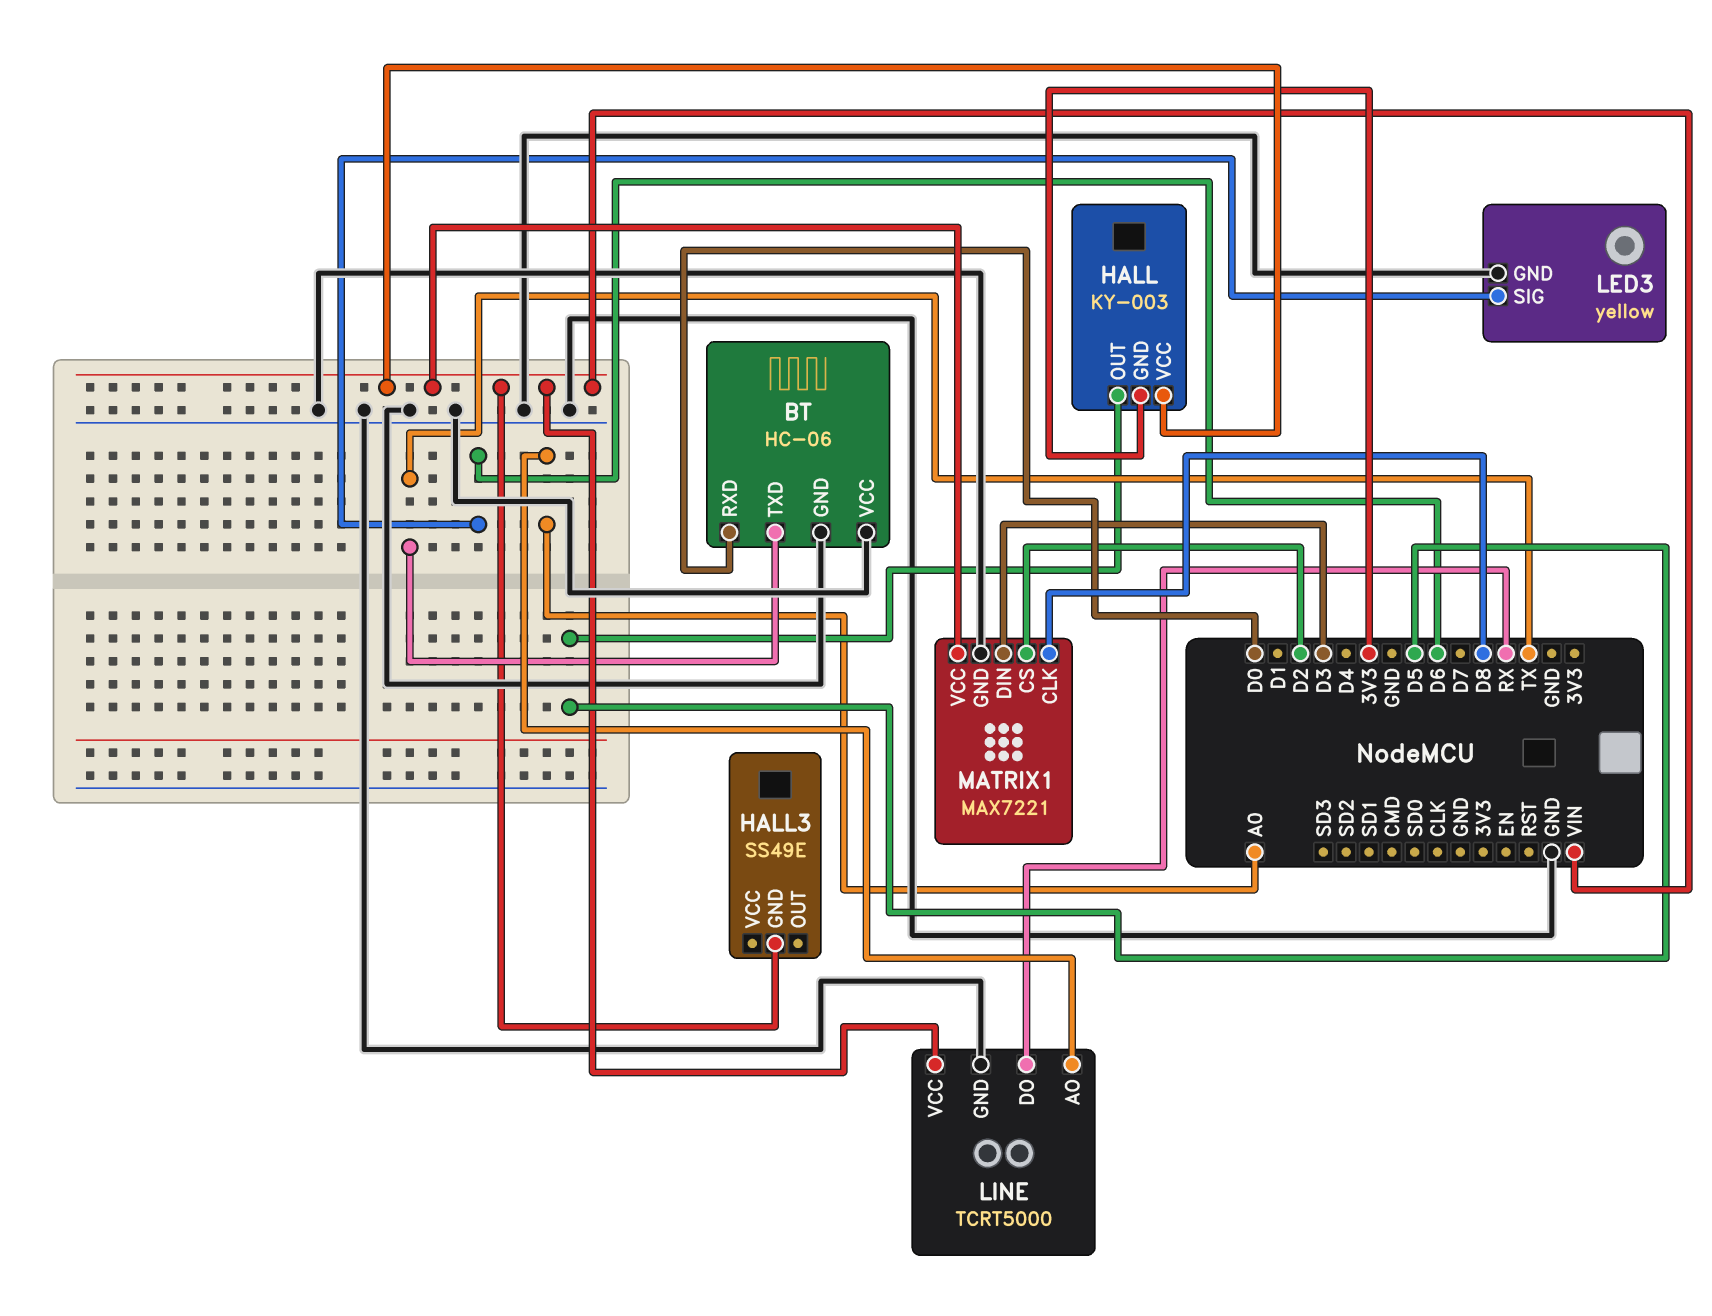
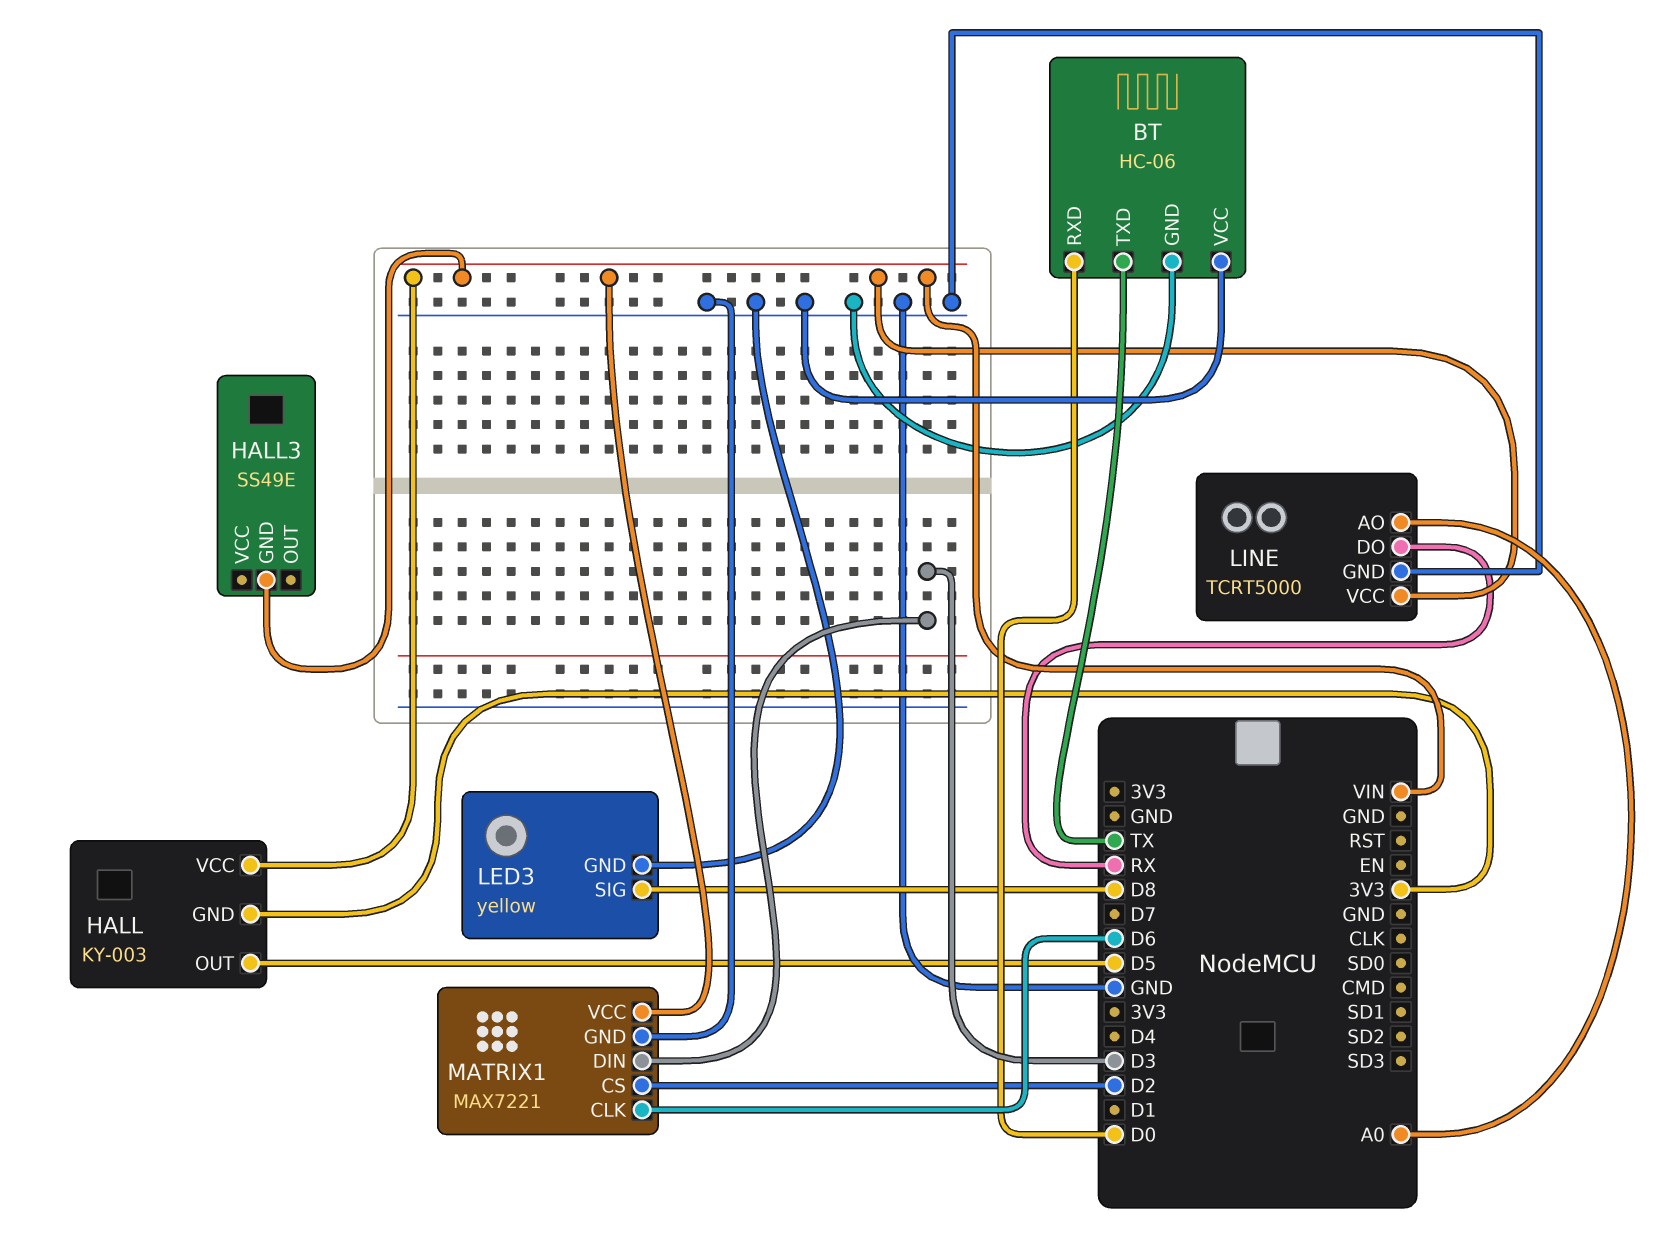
LED3 pin SIG: D6 -> D8
MATRIX1 pin CLK: D8 -> D6

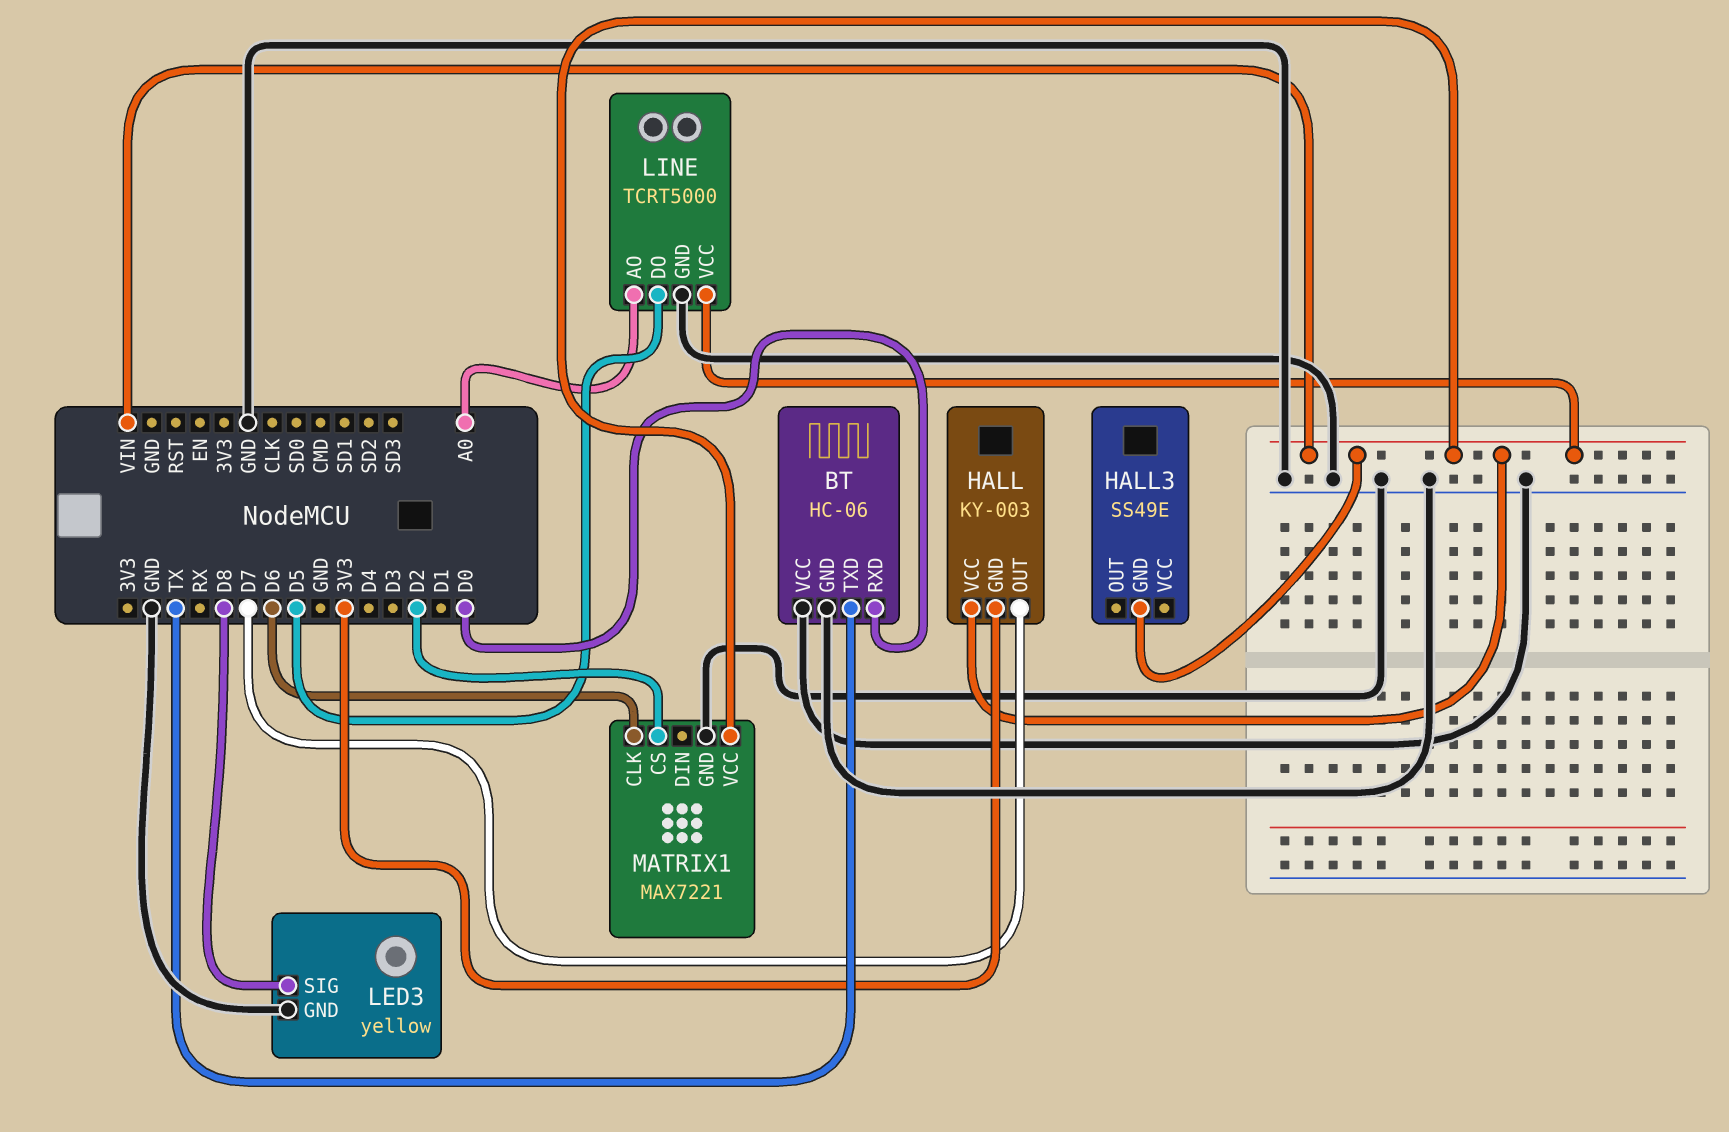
HALL pin OUT: D5 -> D7
LINE pin DO: RX -> D5
MATRIX1 pin DIN: D3 -> none

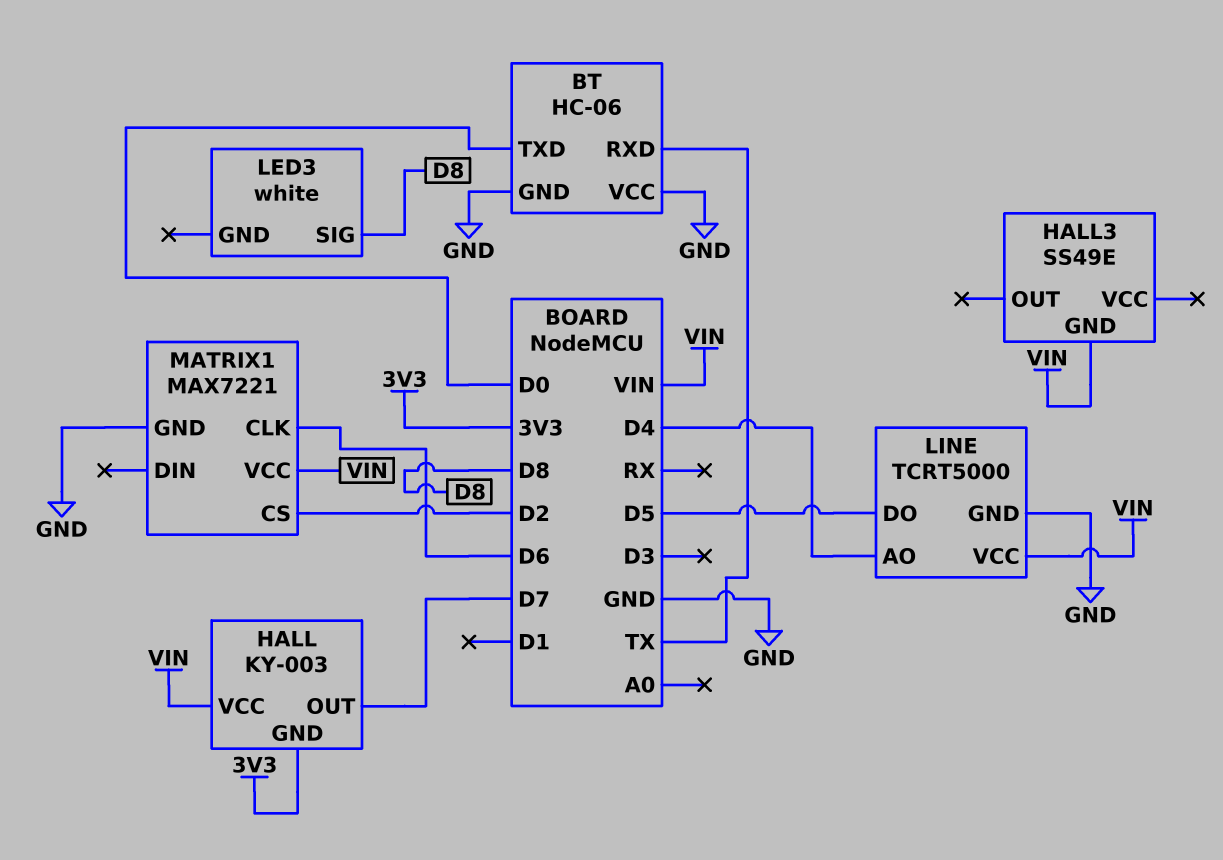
BT pin RXD: D0 -> TX
BT pin TXD: TX -> D0
LED3: yellow -> white
LED3 pin GND: GND -> none
LINE pin AO: A0 -> D4

